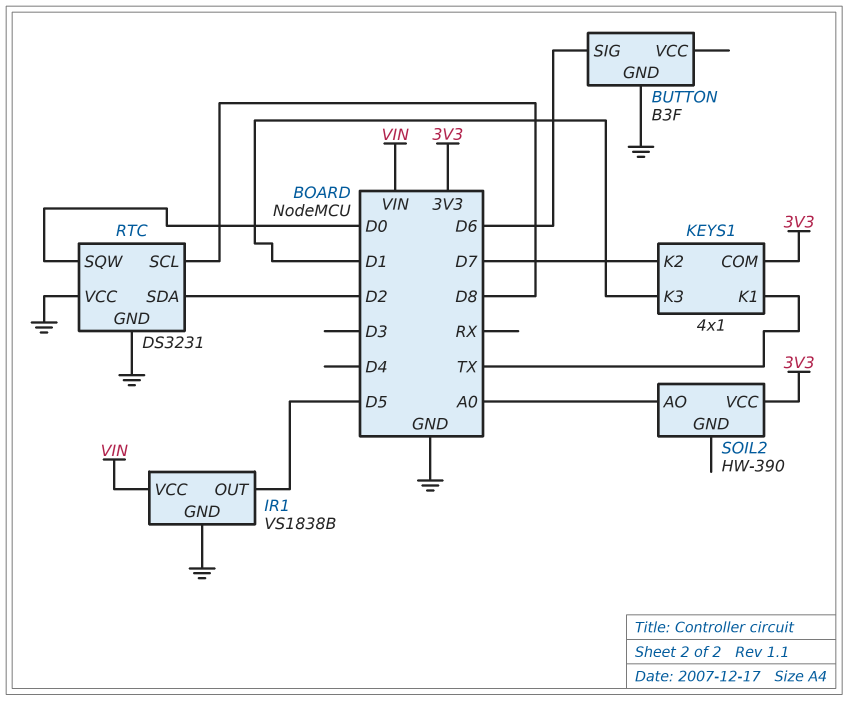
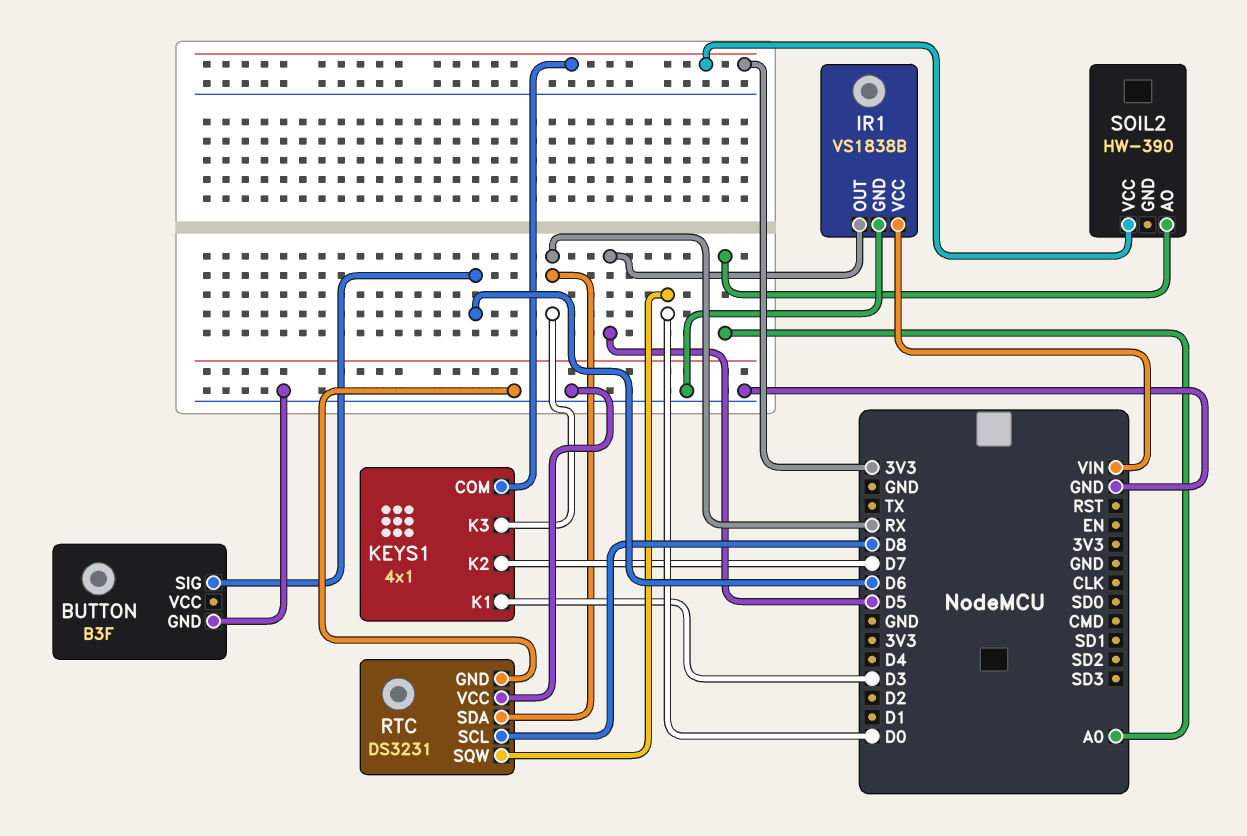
KEYS1 pin K1: TX -> D3
KEYS1 pin K3: D1 -> RX
RTC pin SDA: D2 -> RX

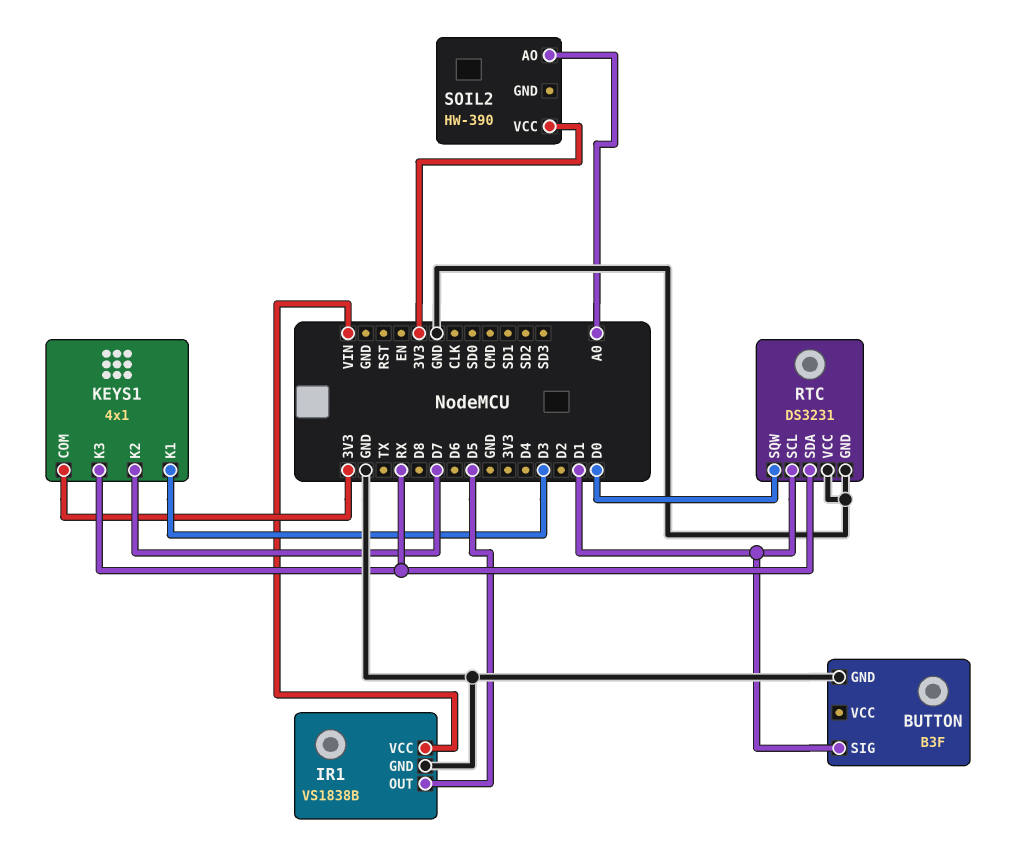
BUTTON pin SIG: D6 -> D1
RTC pin SCL: D8 -> D1

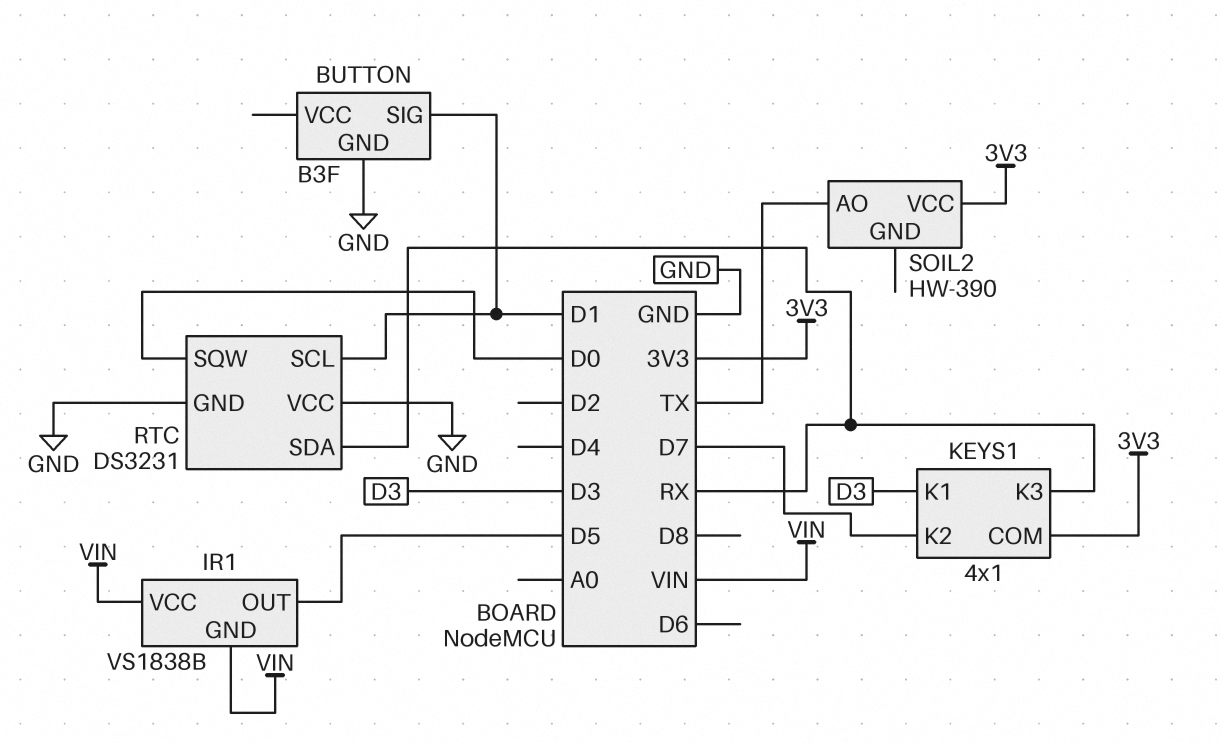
IR1 pin GND: GND -> VIN
SOIL2 pin AO: A0 -> TX

